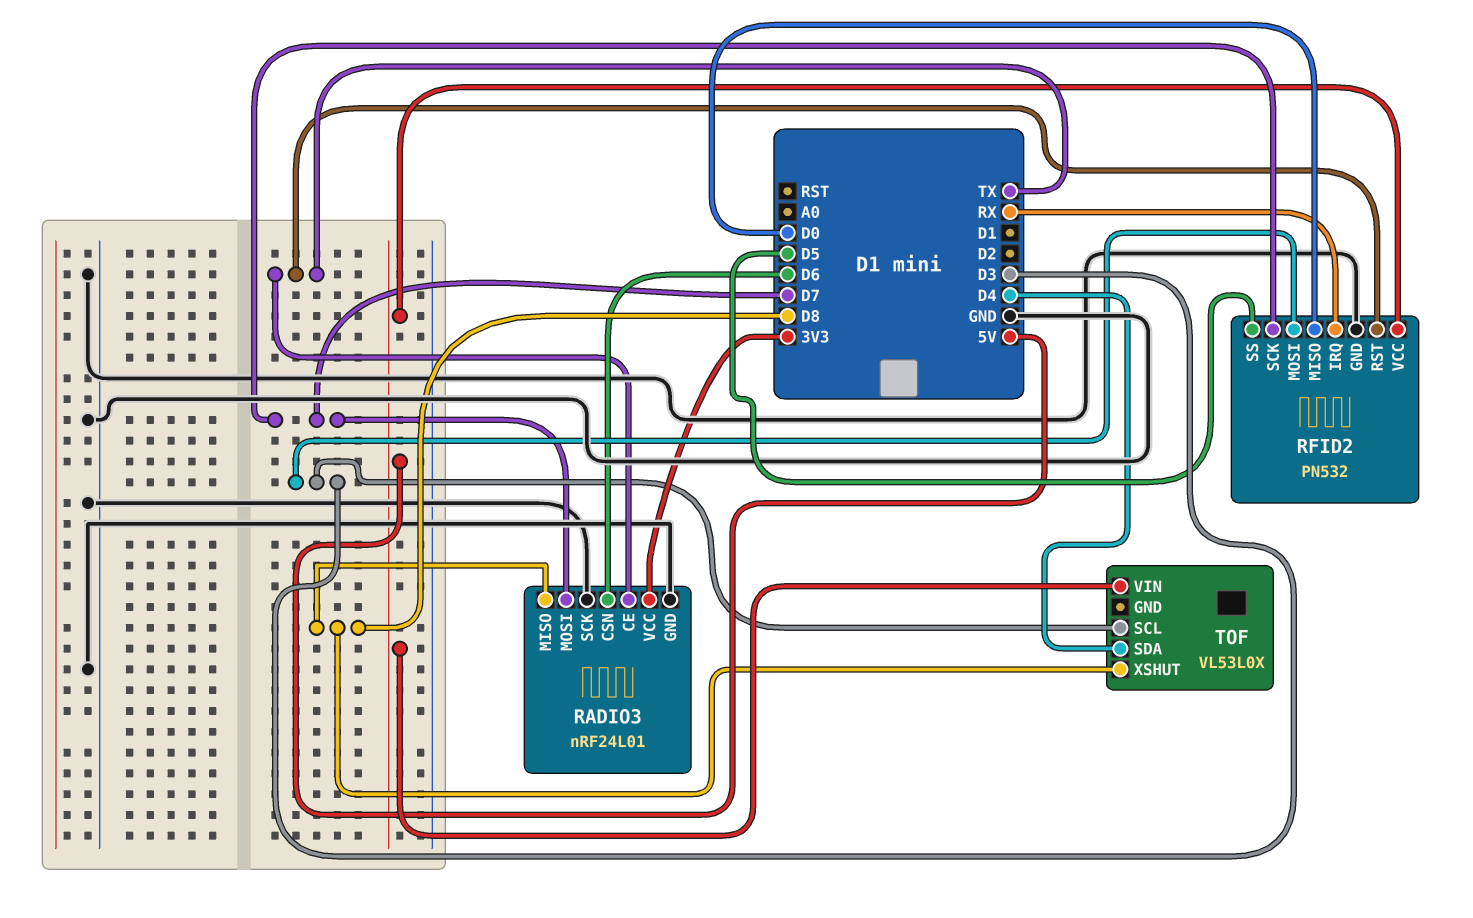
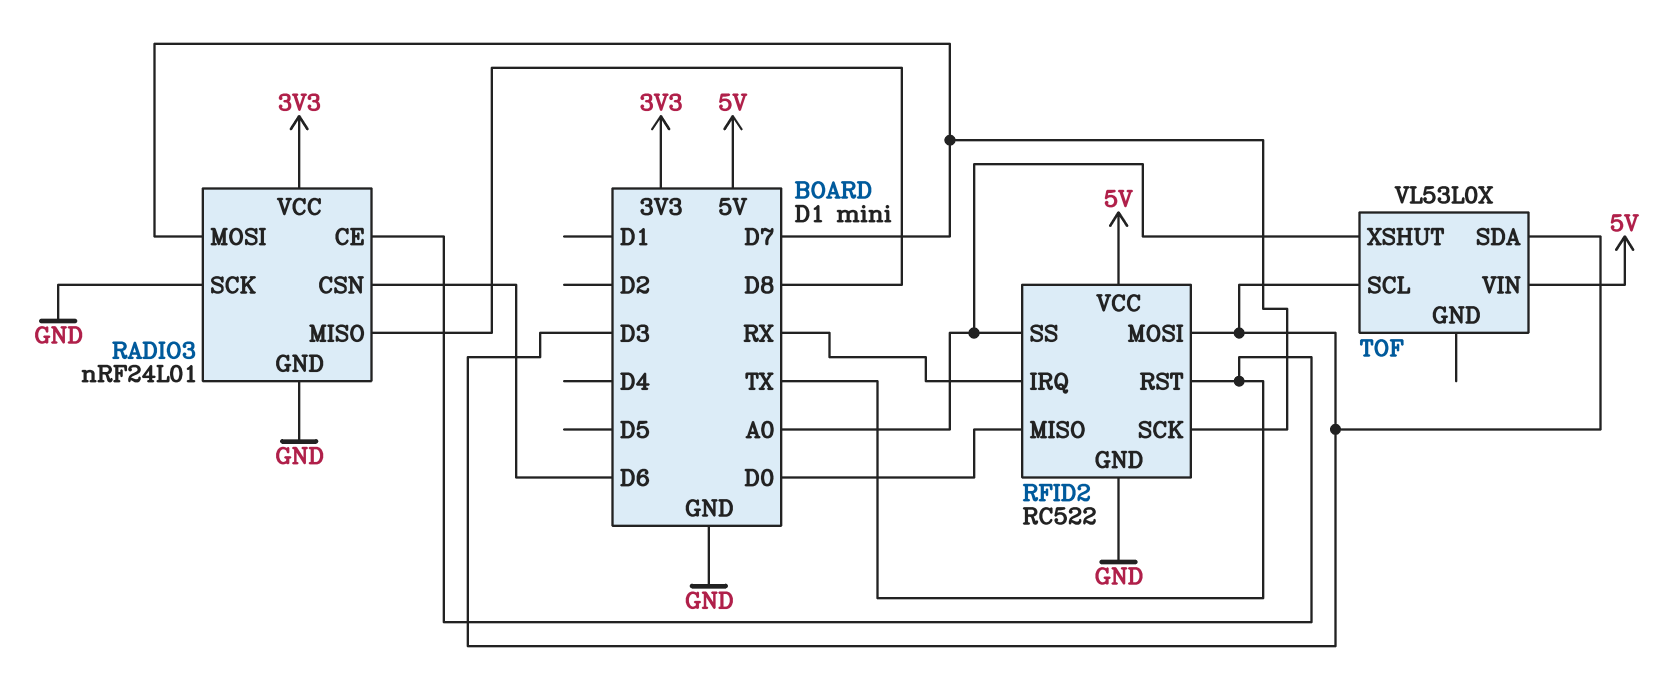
RFID2: PN532 -> RC522
RFID2 pin SS: D5 -> A0
TOF pin SDA: D4 -> D3
TOF pin XSHUT: D8 -> A0

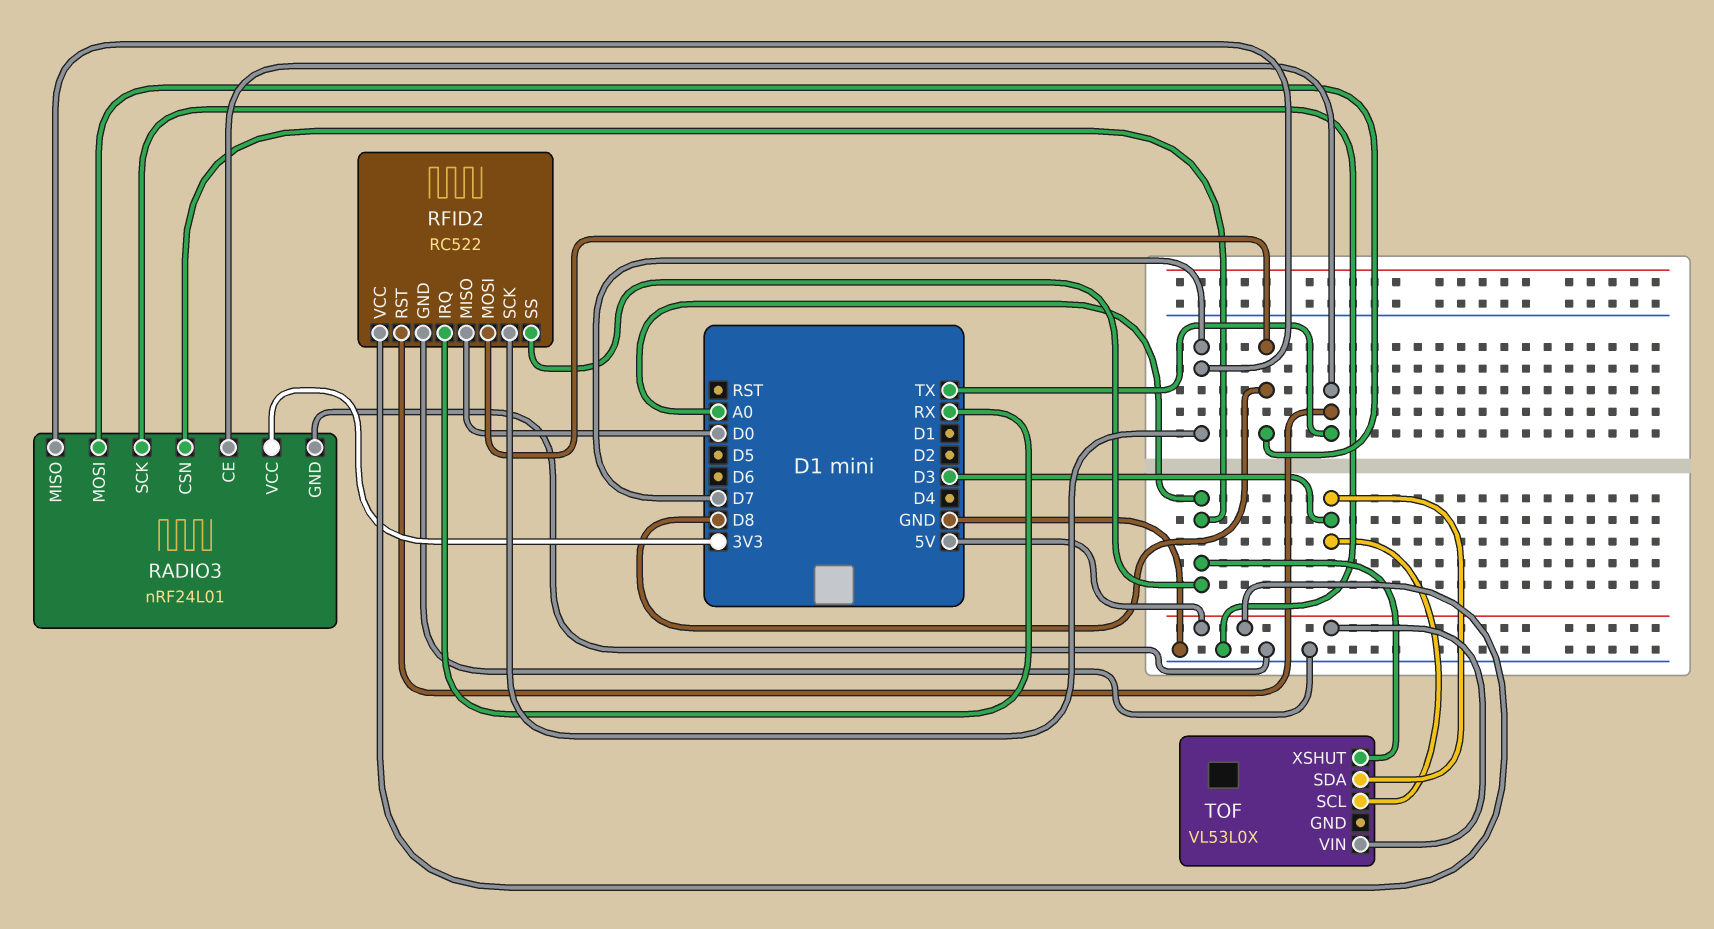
RADIO3 pin CSN: D6 -> A0
RADIO3 pin MISO: D8 -> D7
RADIO3 pin MOSI: D7 -> D8
RFID2 pin MOSI: D3 -> D8

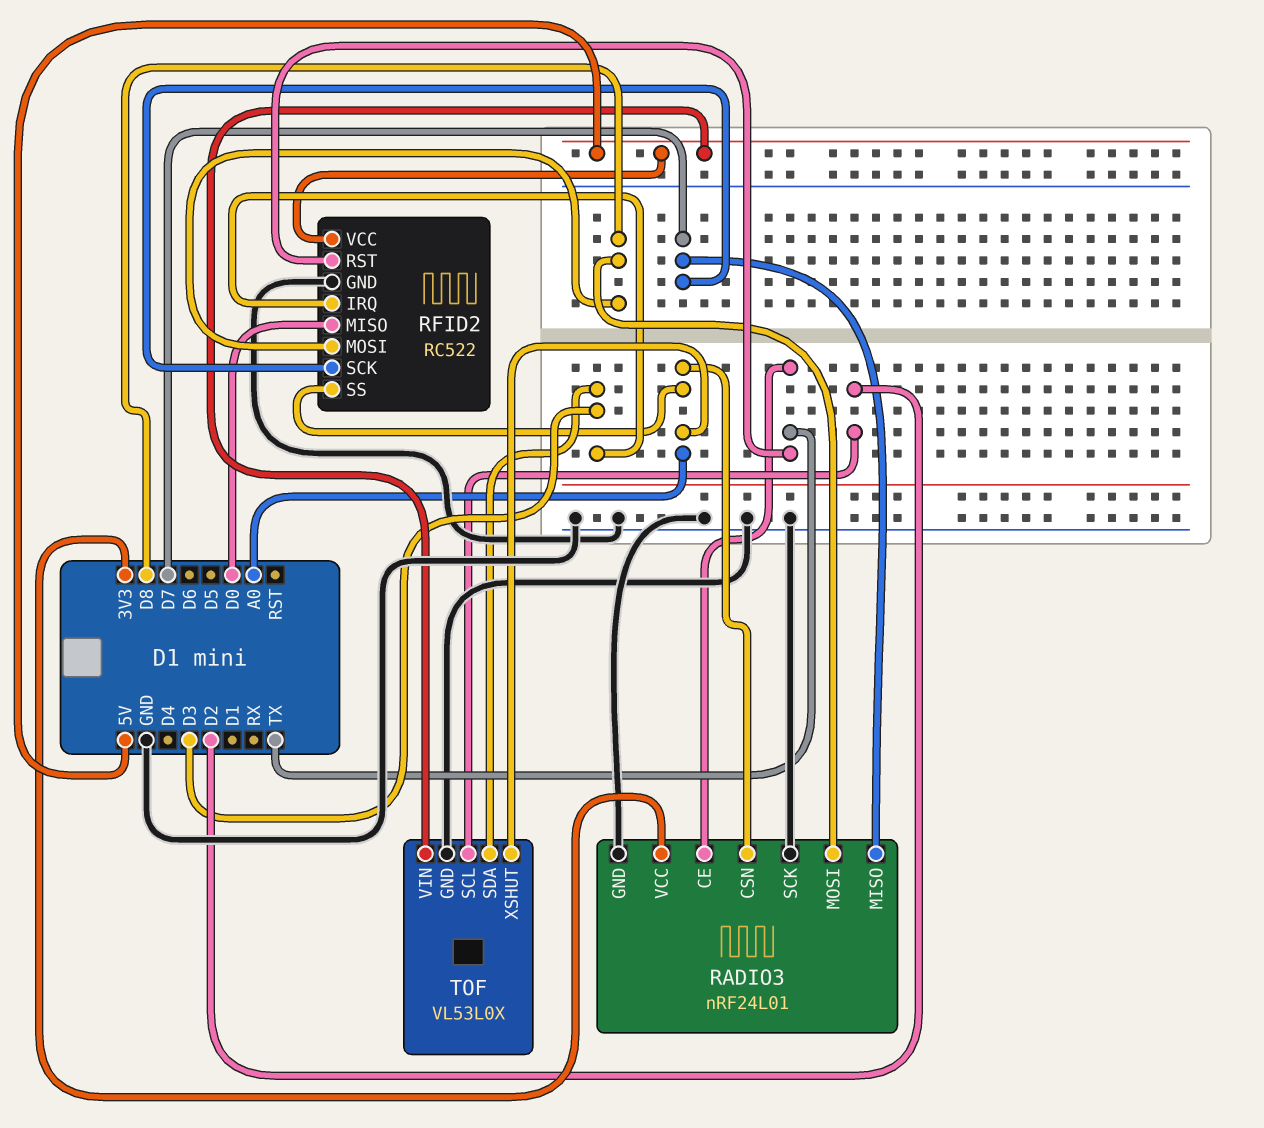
RFID2 pin IRQ: RX -> D3
TOF pin GND: none -> GND
TOF pin SCL: D3 -> D2

